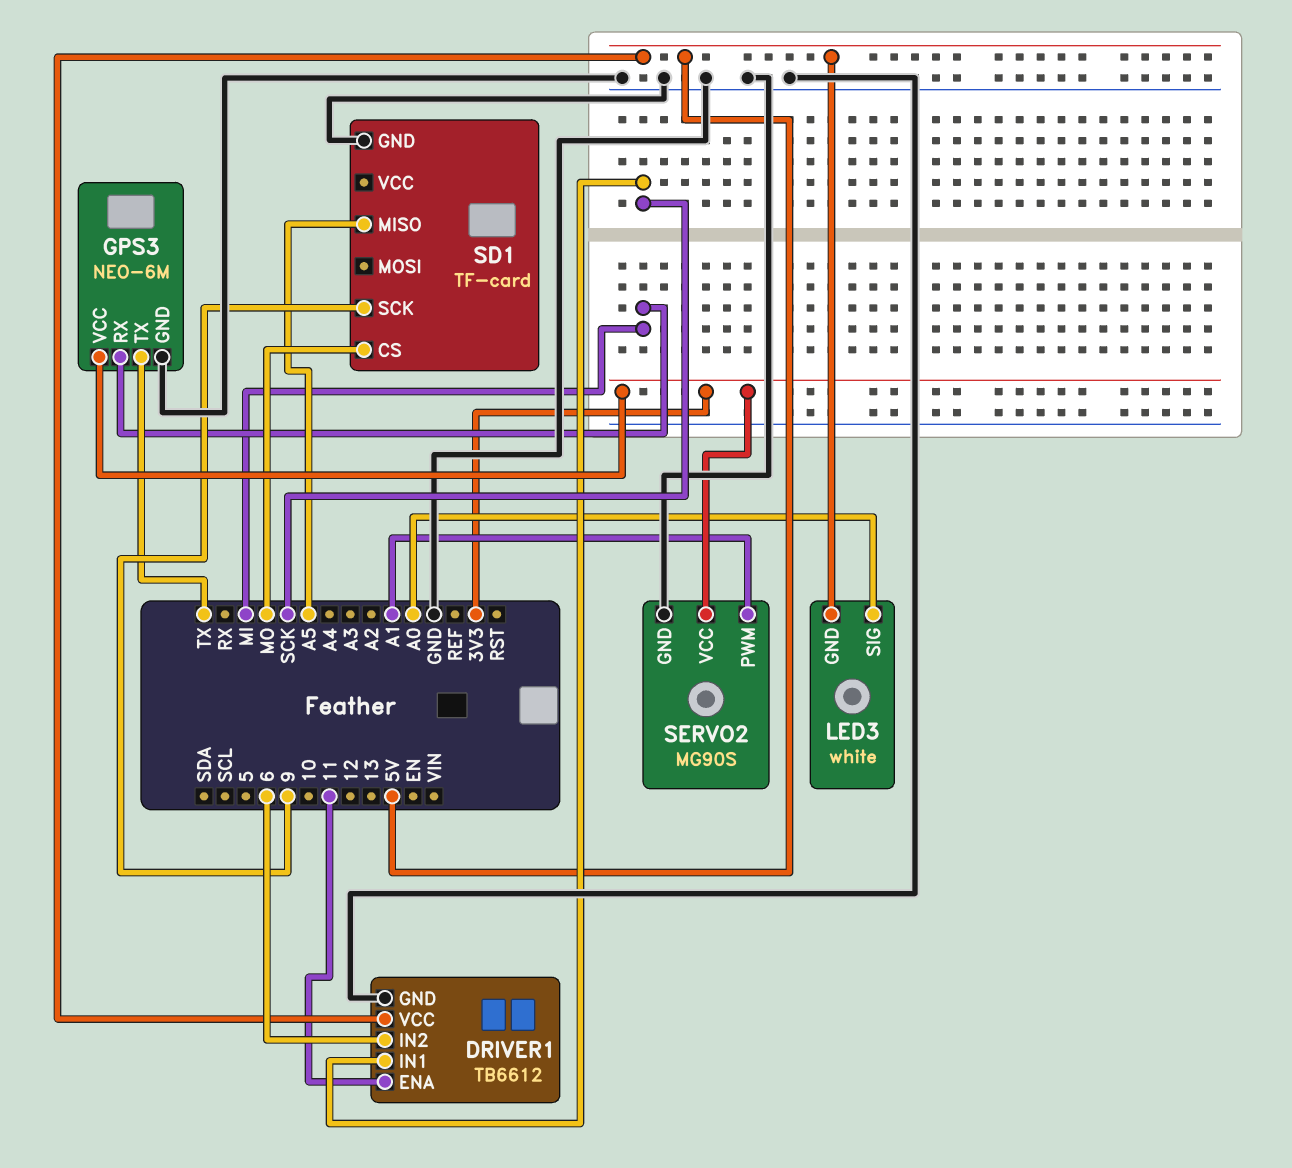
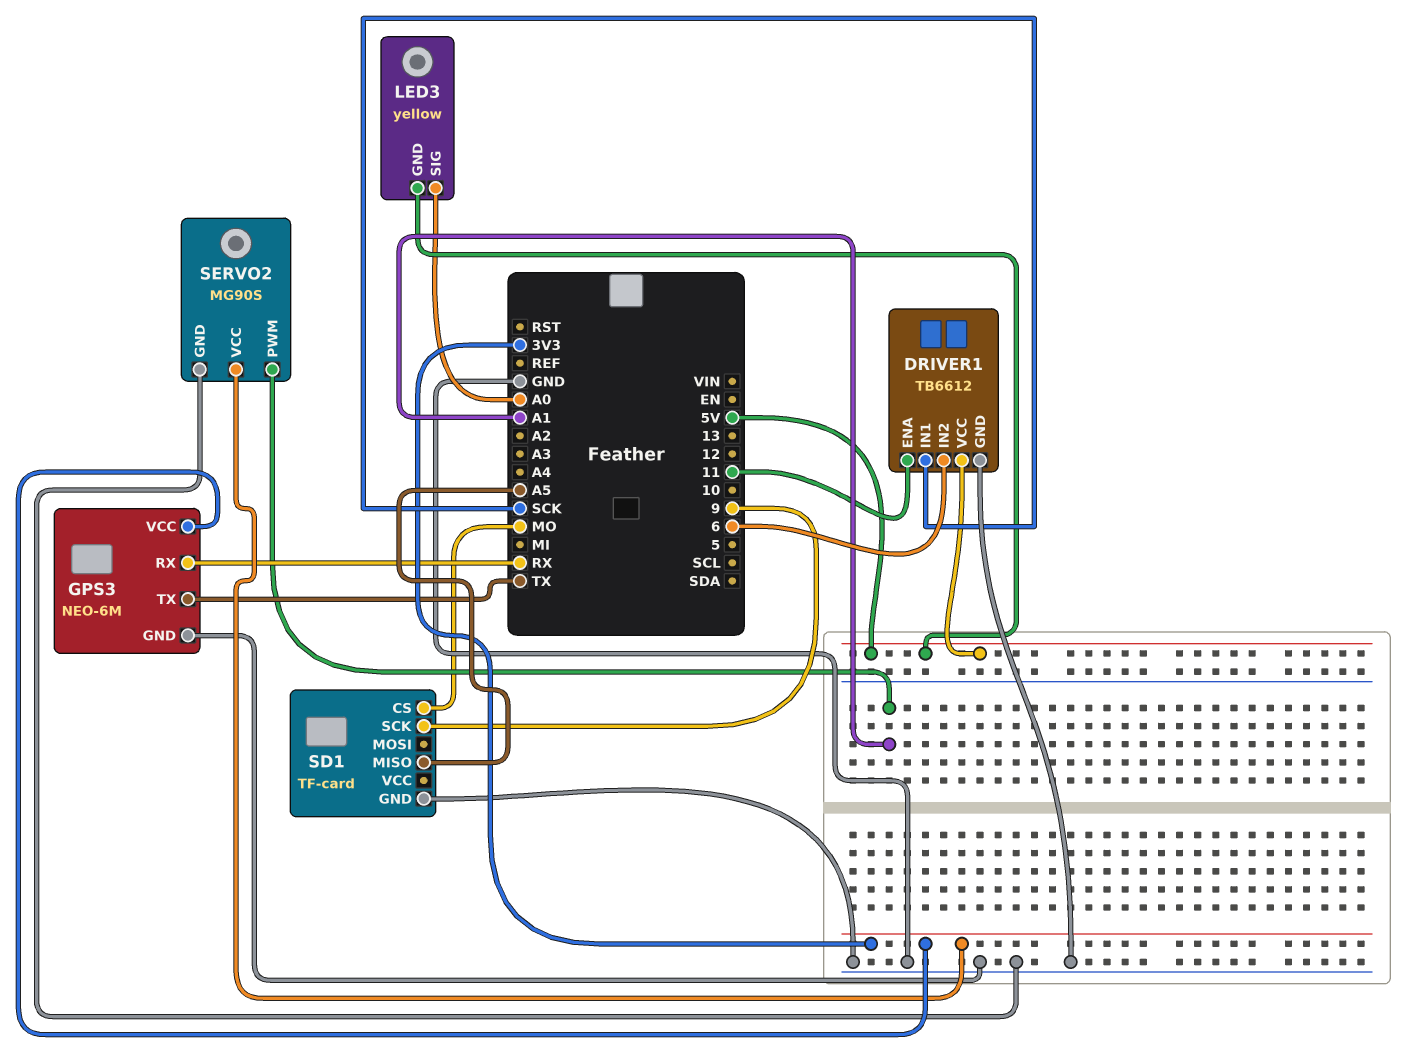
GPS3 pin RX: MI -> RX
LED3: white -> yellow

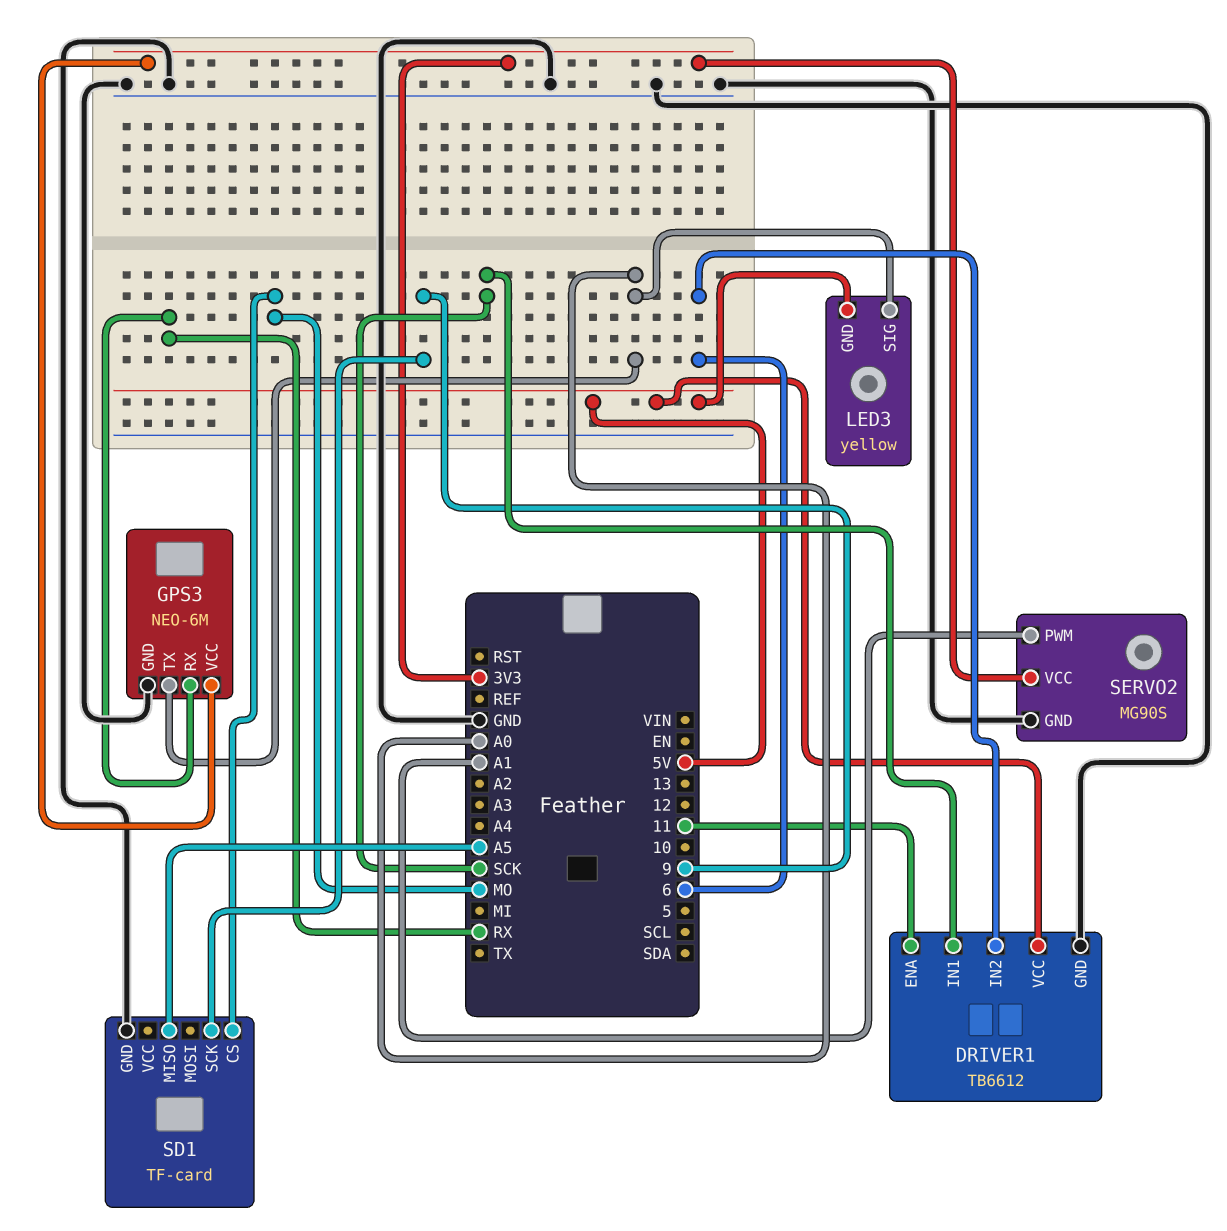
GPS3 pin TX: TX -> A0

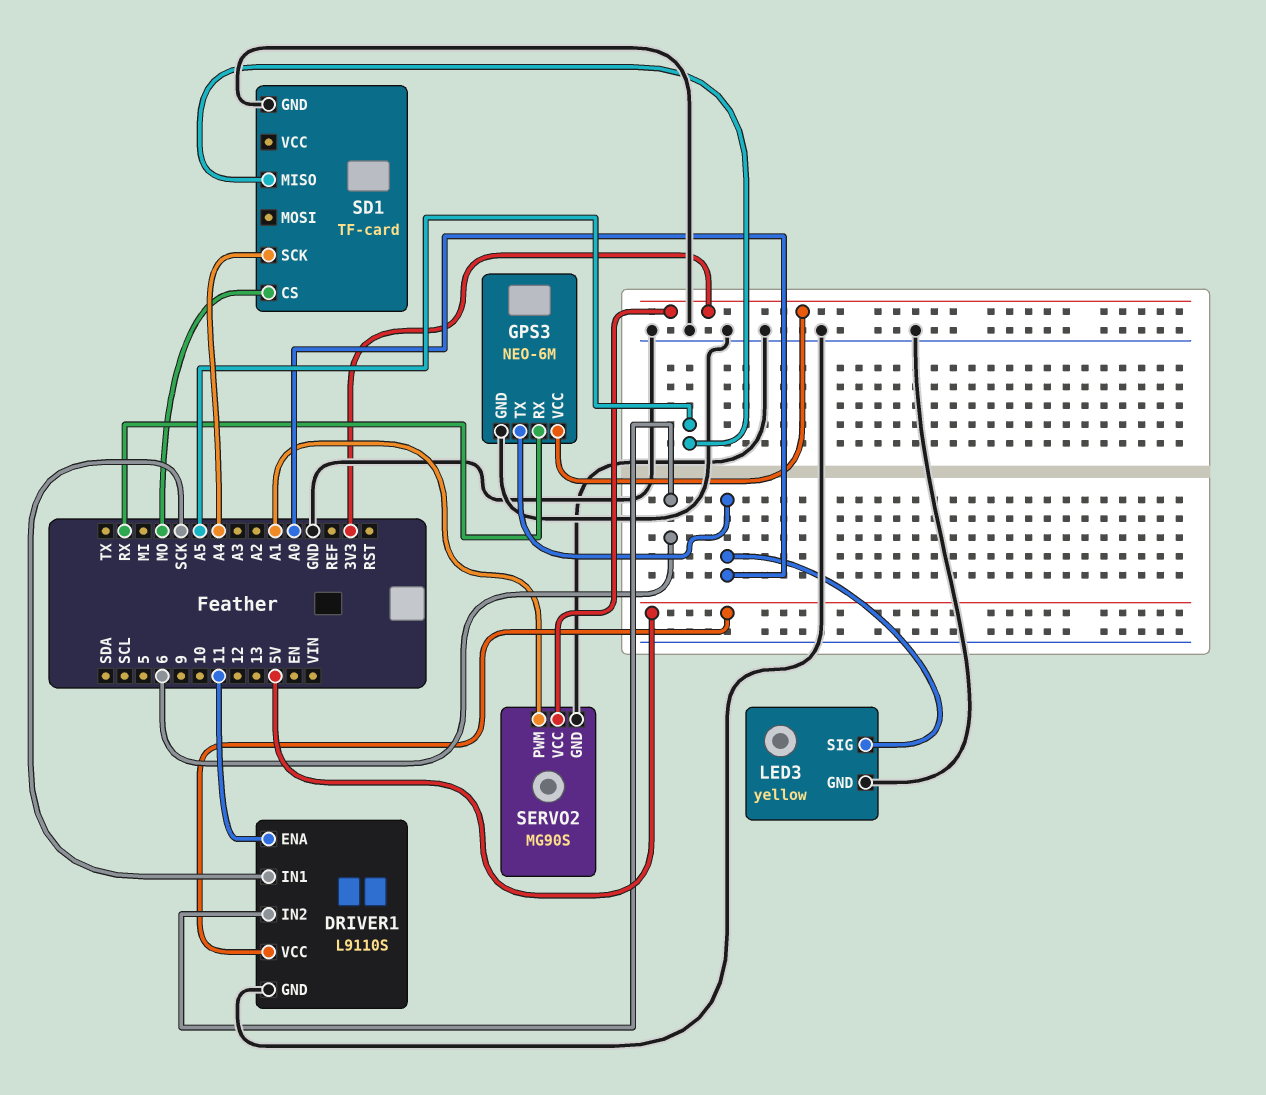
DRIVER1: TB6612 -> L9110S
LED3 pin GND: 5V -> GND
SD1 pin SCK: 9 -> A4

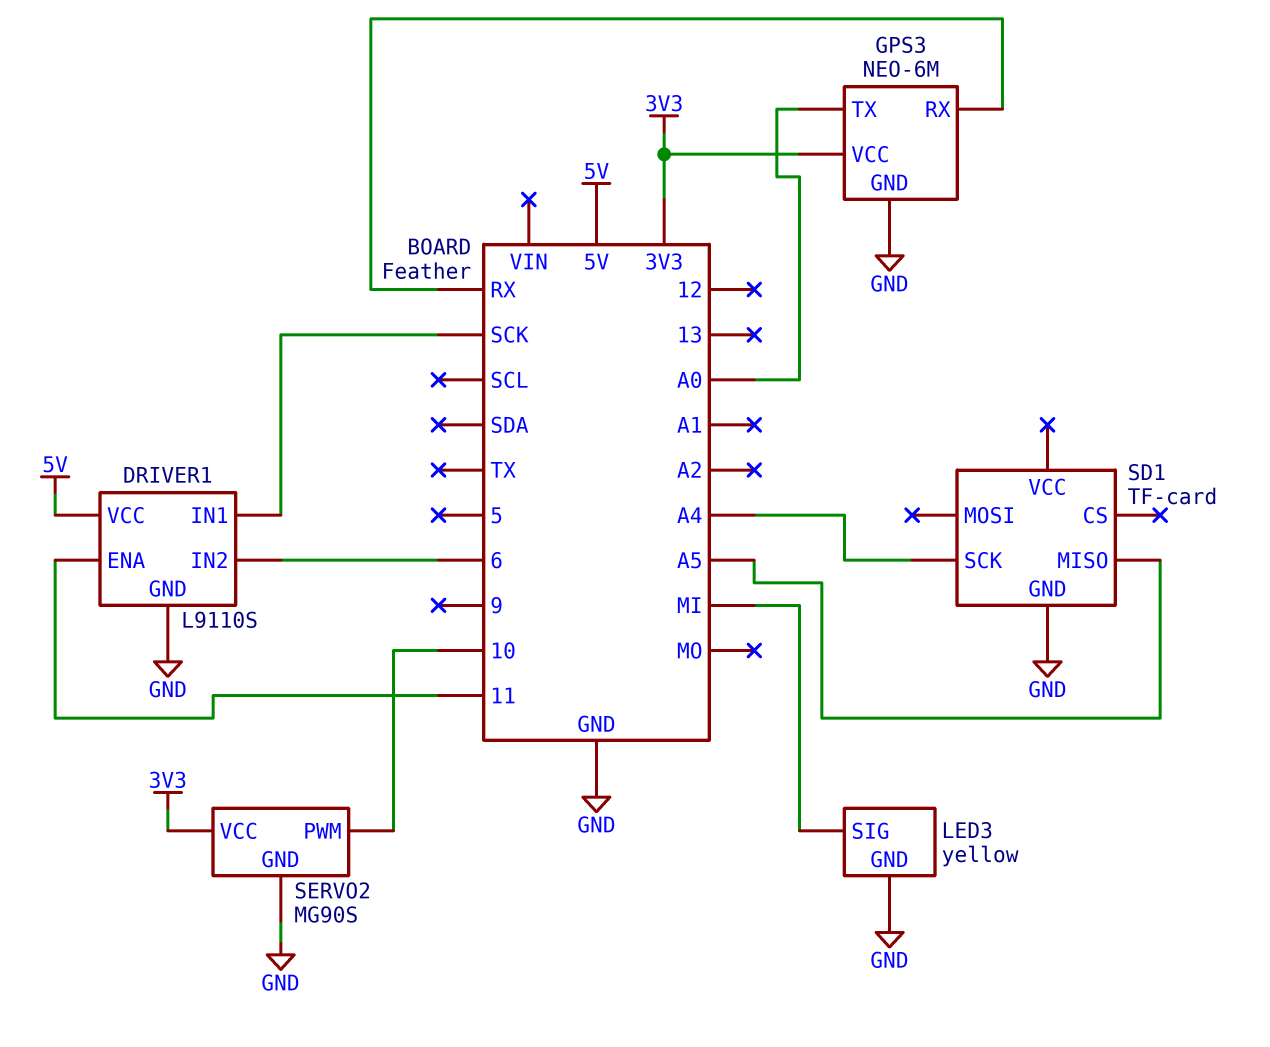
LED3 pin SIG: A0 -> MI
SD1 pin CS: MO -> none
SERVO2 pin PWM: A1 -> 10

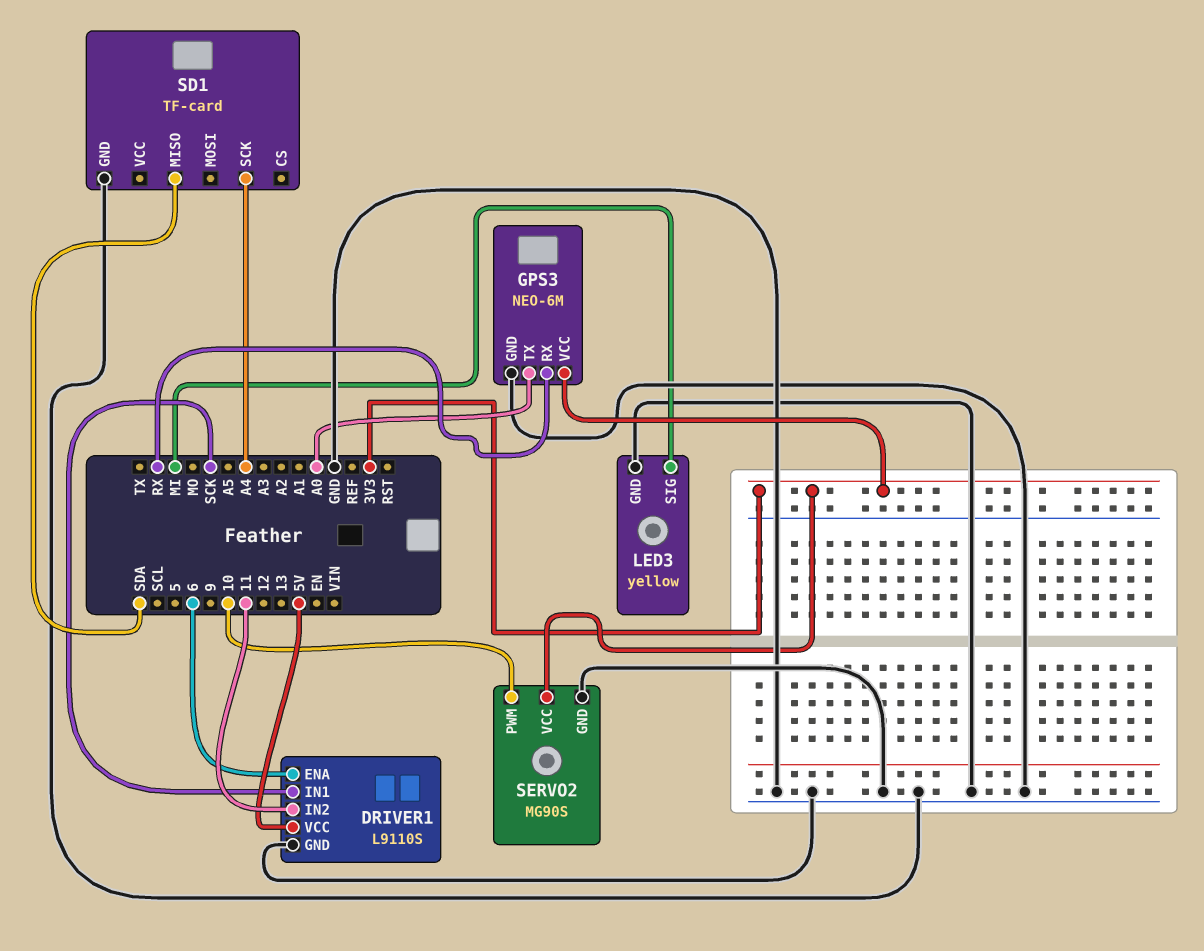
DRIVER1 pin ENA: 11 -> 6
DRIVER1 pin IN2: 6 -> 11
SD1 pin MISO: A5 -> SDA

